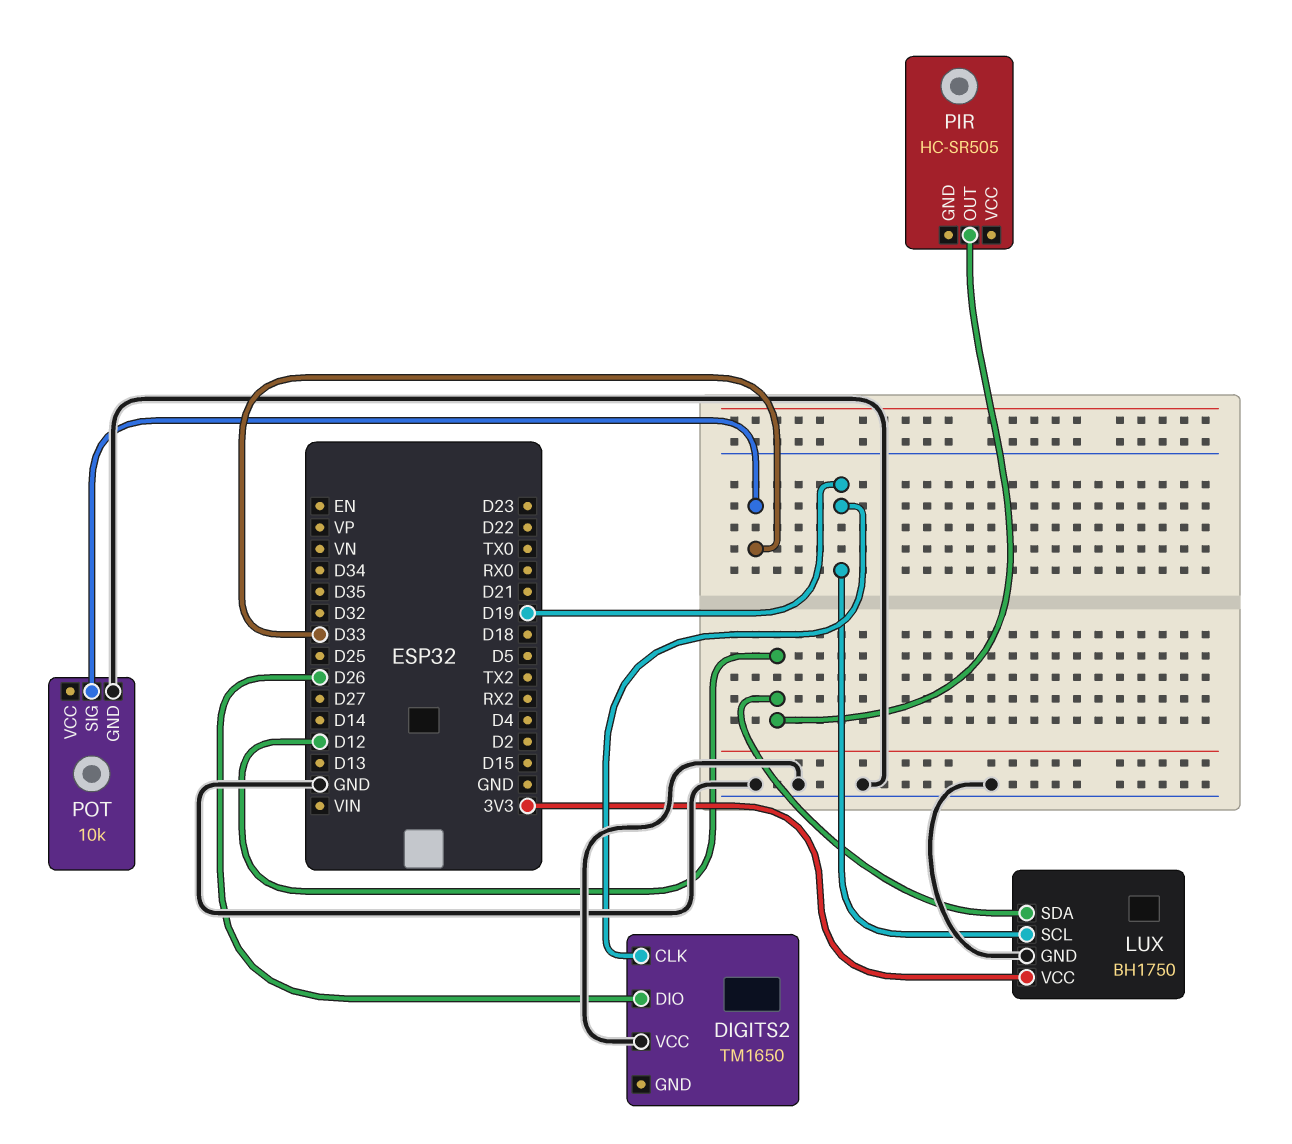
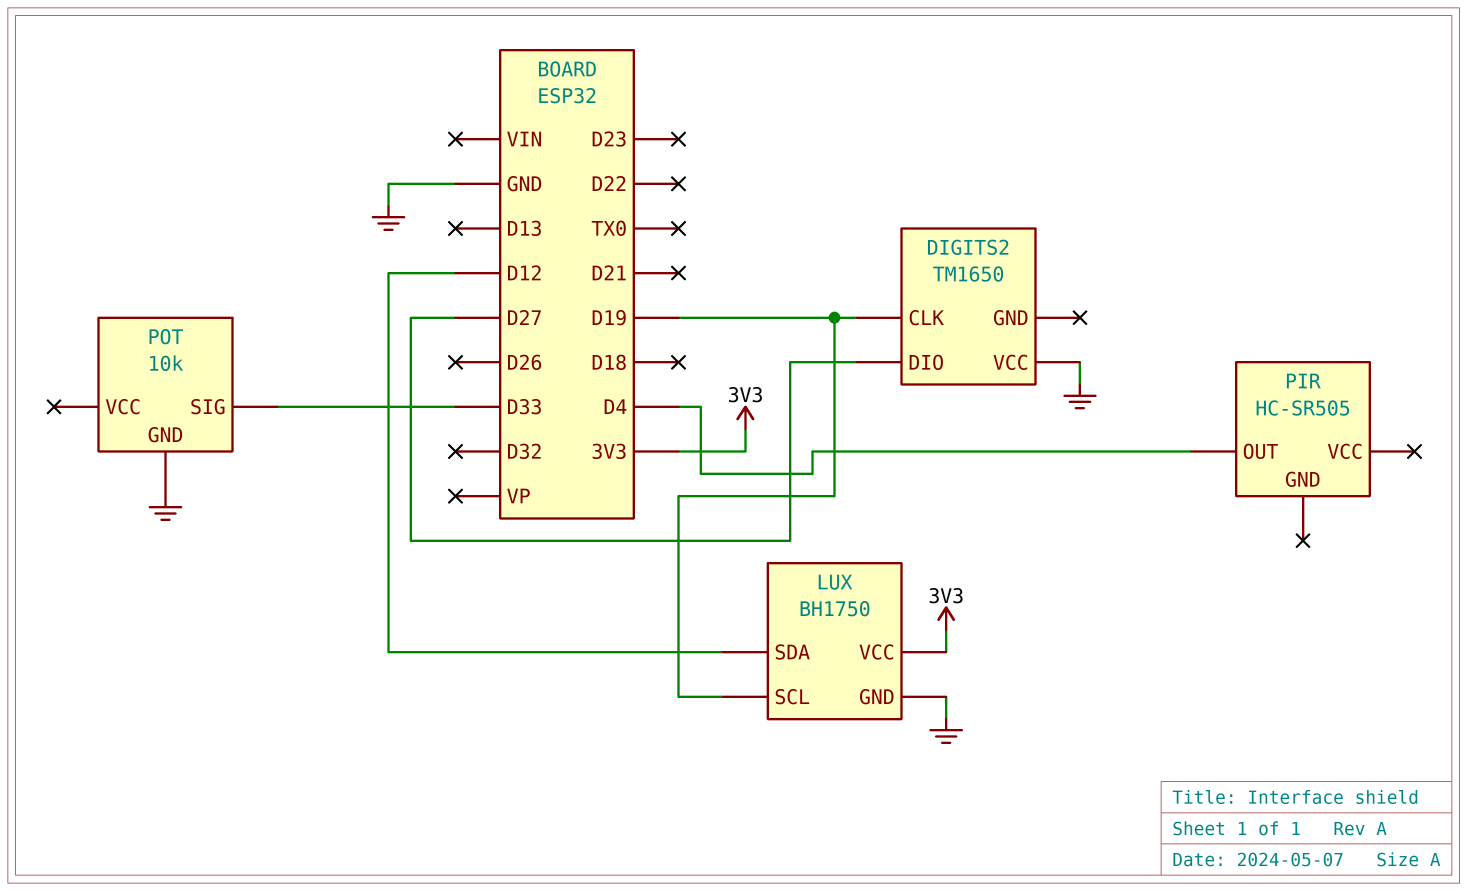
DIGITS2 pin DIO: D26 -> D27
PIR pin OUT: D12 -> D4

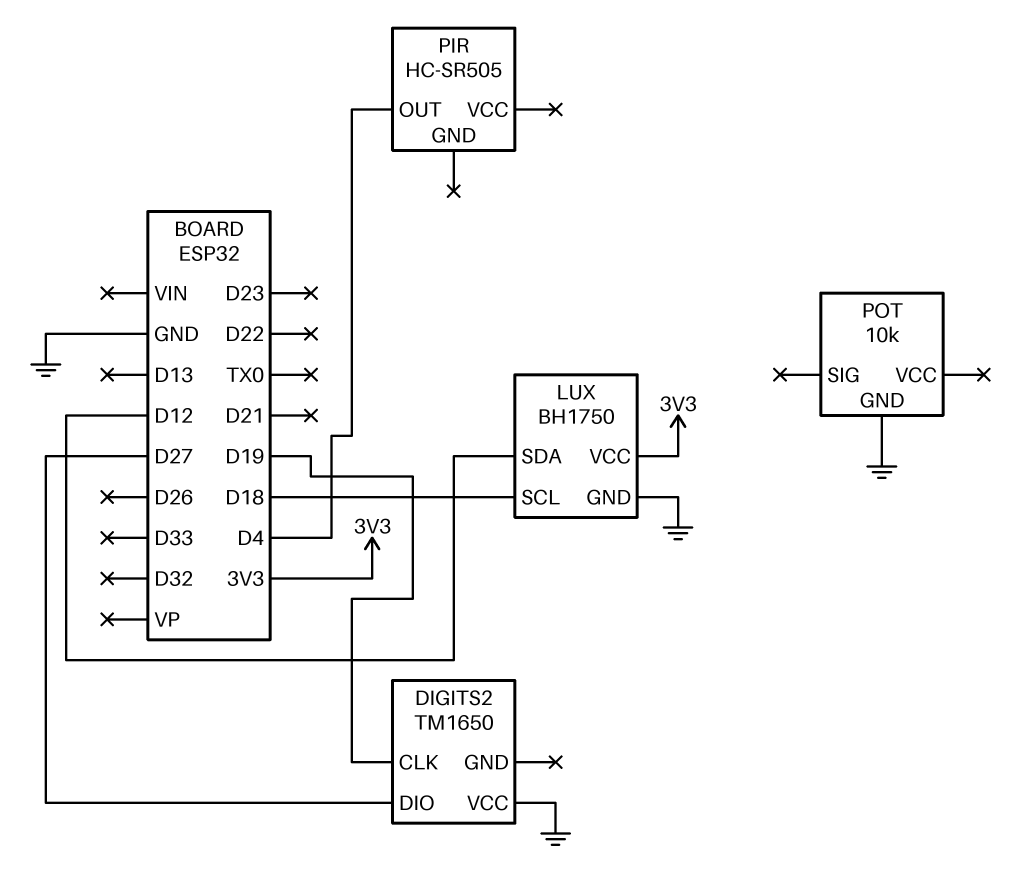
LUX pin SCL: D19 -> D18
POT pin SIG: D33 -> none

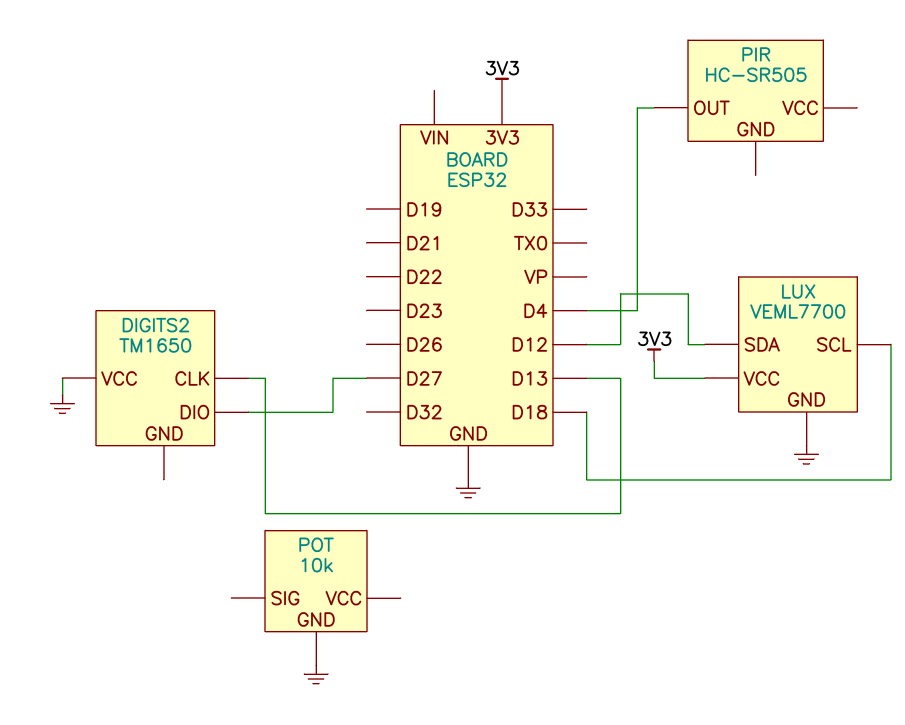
DIGITS2 pin CLK: D19 -> D13
LUX: BH1750 -> VEML7700

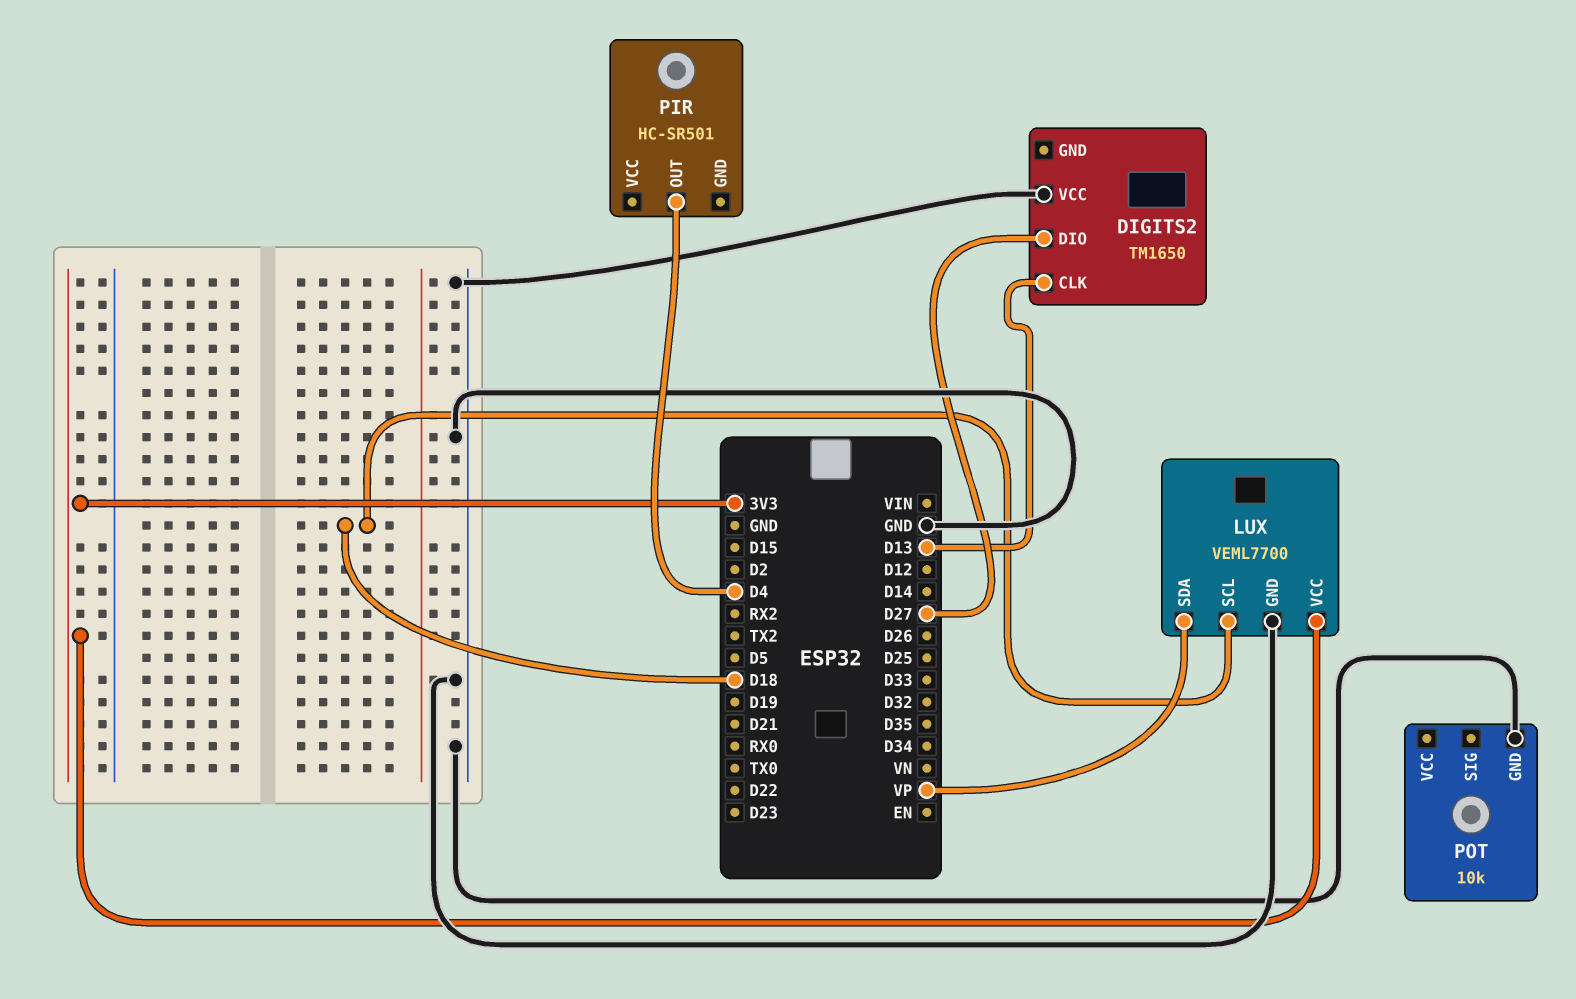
LUX pin SDA: D12 -> VP
PIR: HC-SR505 -> HC-SR501

